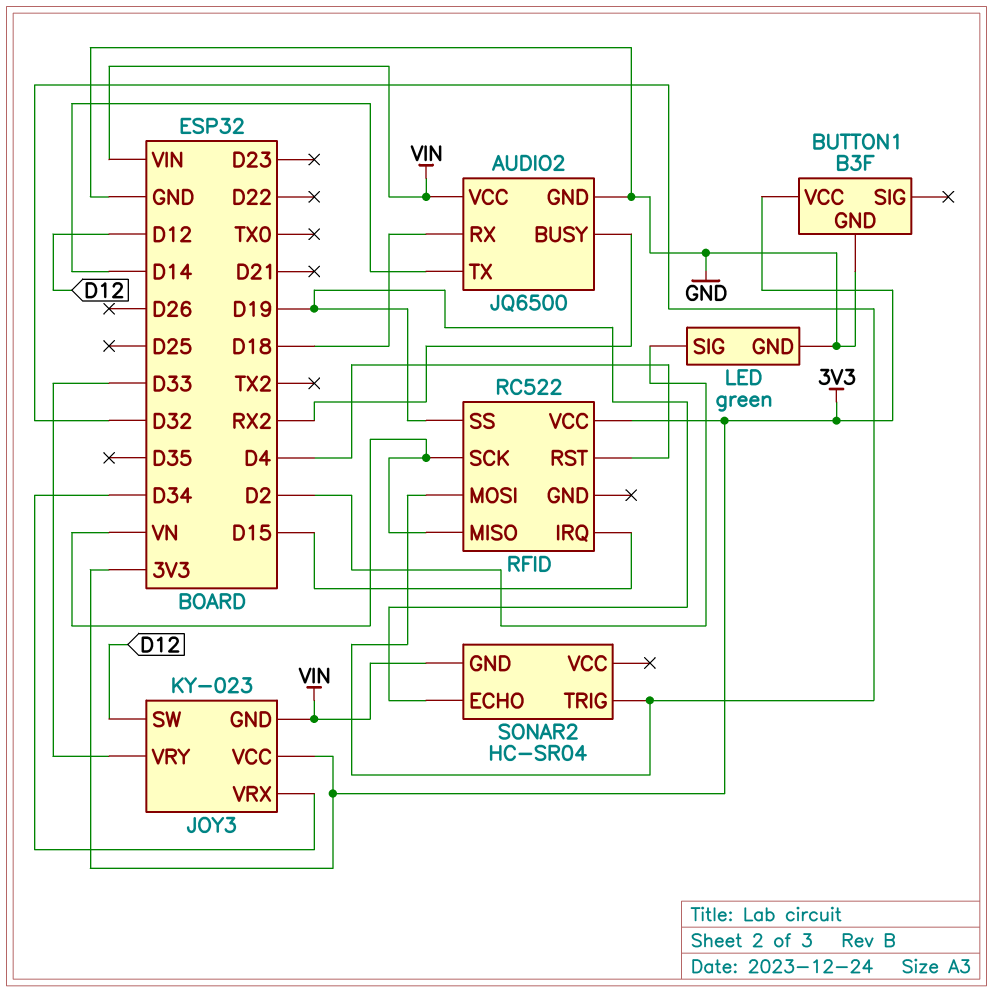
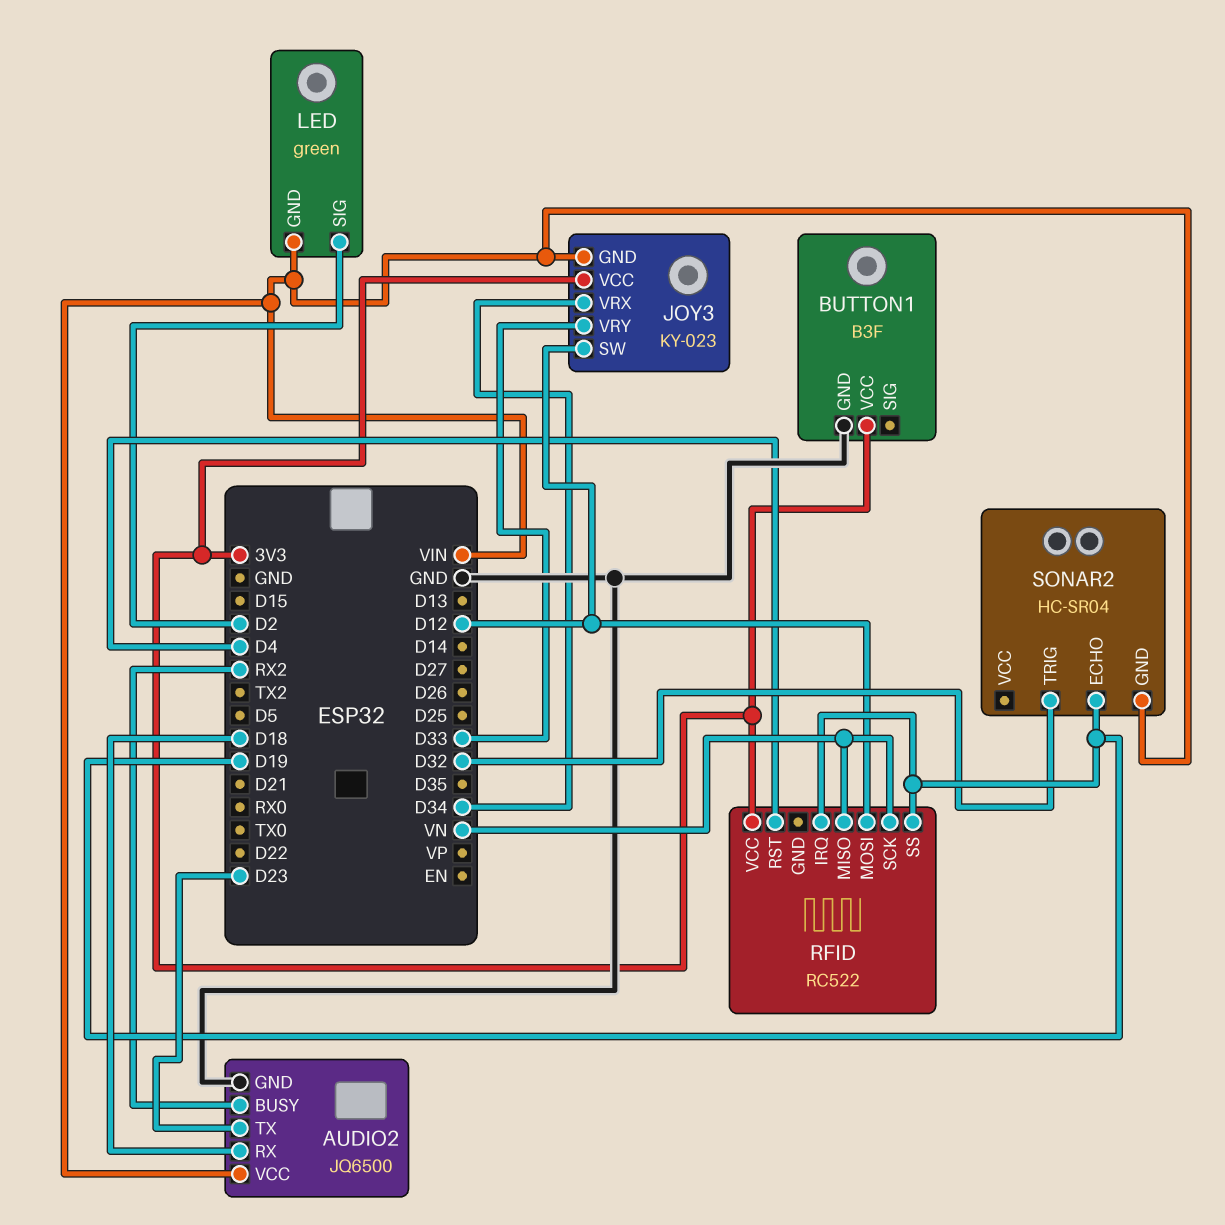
AUDIO2 pin TX: D14 -> D23
LED pin GND: GND -> VIN
RFID pin IRQ: D15 -> D19
RFID pin MOSI: D32 -> D12

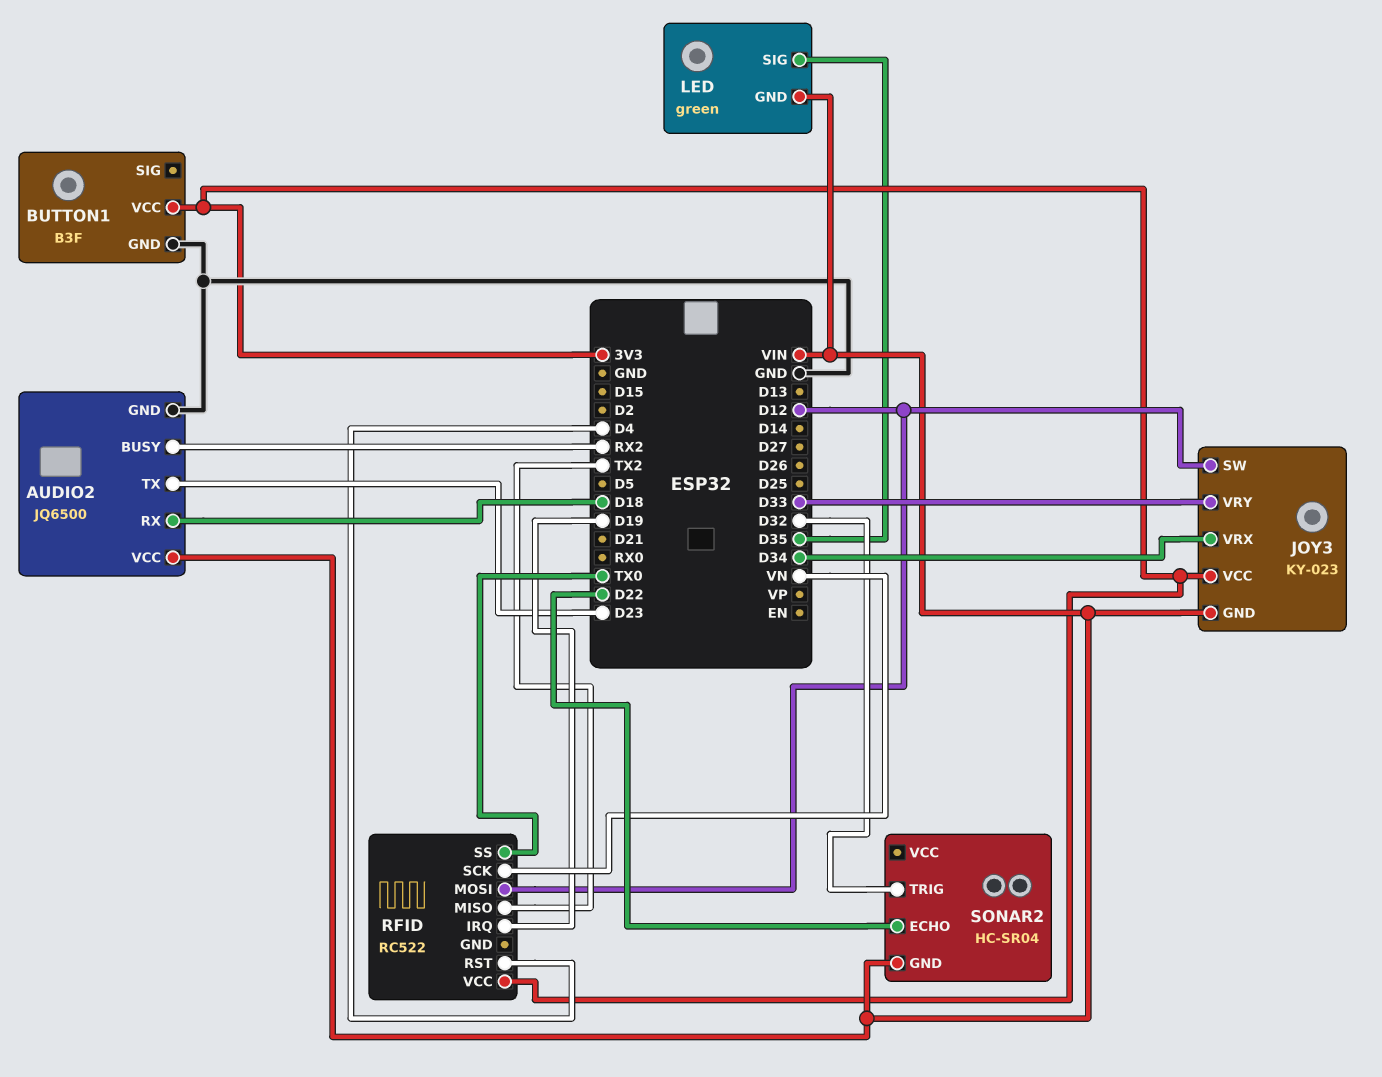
LED pin SIG: D2 -> D35
RFID pin MISO: VN -> TX2
RFID pin SS: D19 -> TX0
SONAR2 pin ECHO: D19 -> D22

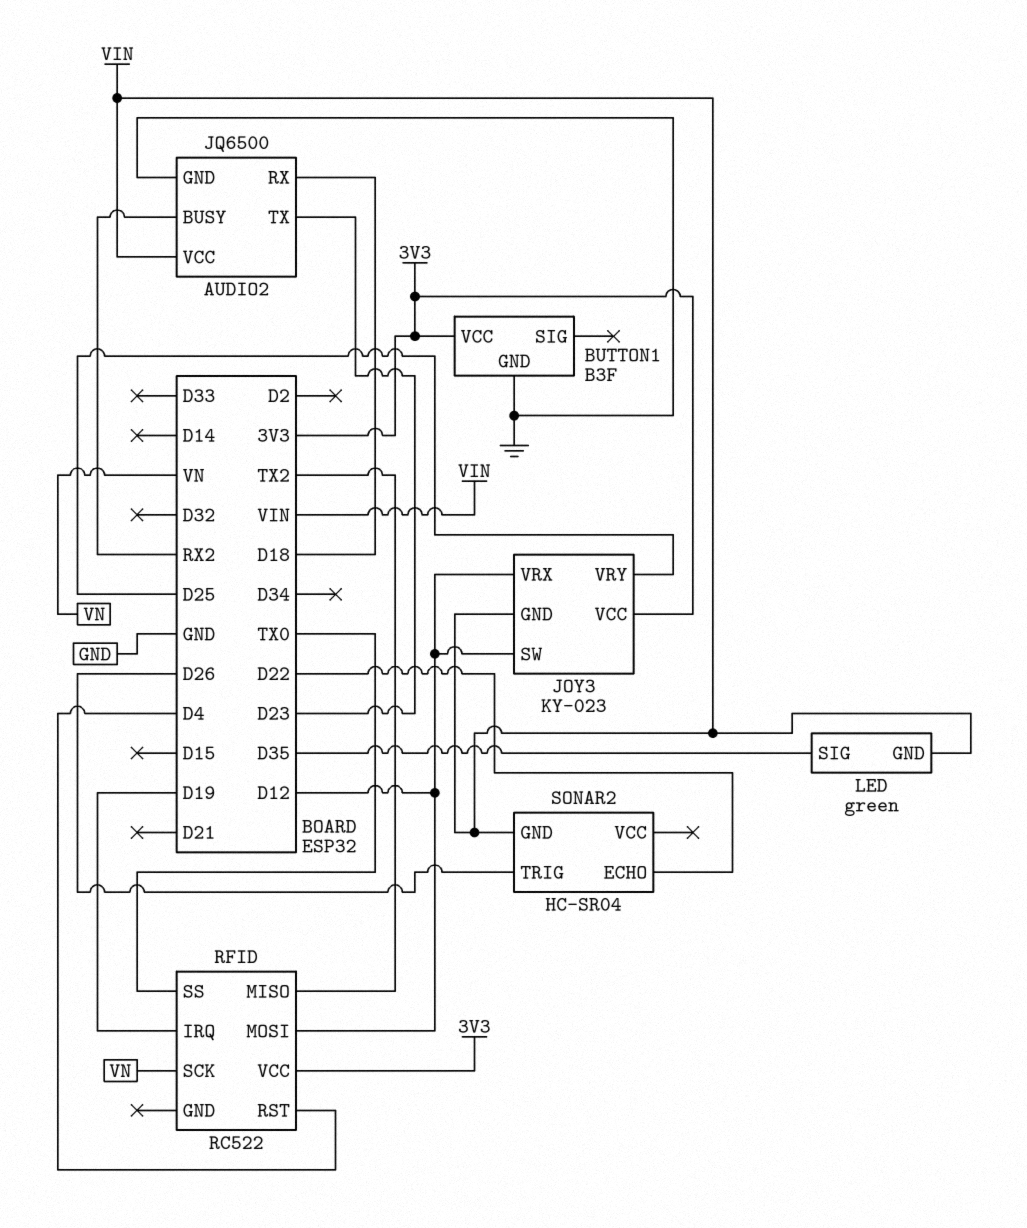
JOY3 pin VRX: D34 -> D12
JOY3 pin VRY: D33 -> D25
SONAR2 pin TRIG: D32 -> D26

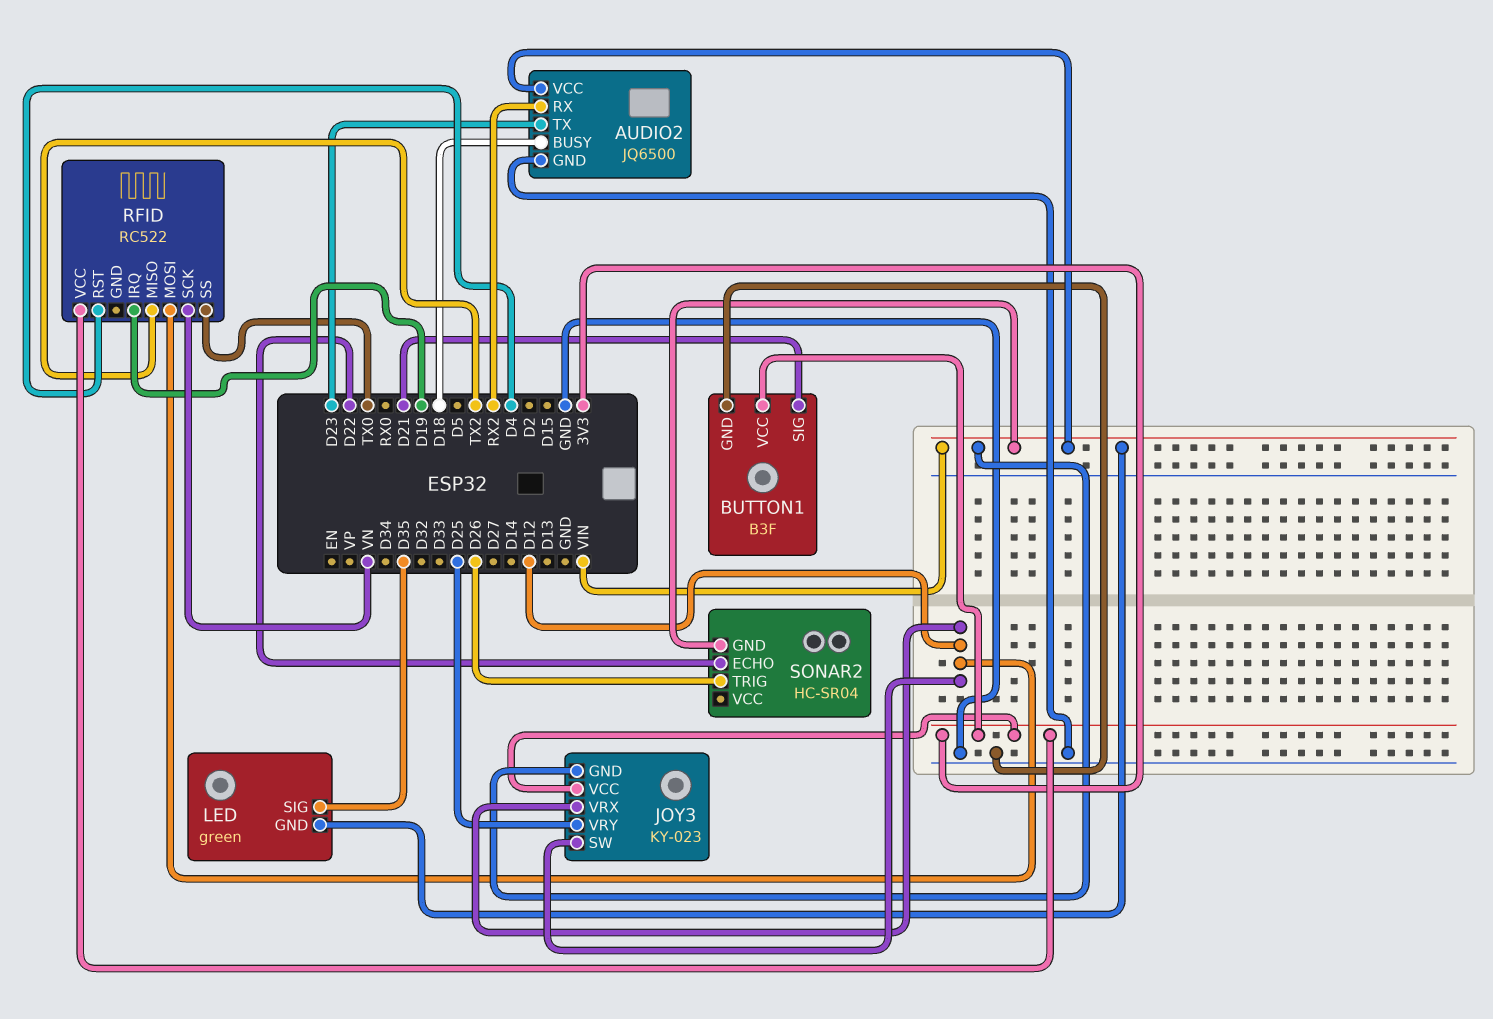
AUDIO2 pin BUSY: RX2 -> D18
AUDIO2 pin RX: D18 -> RX2
BUTTON1 pin SIG: none -> D21

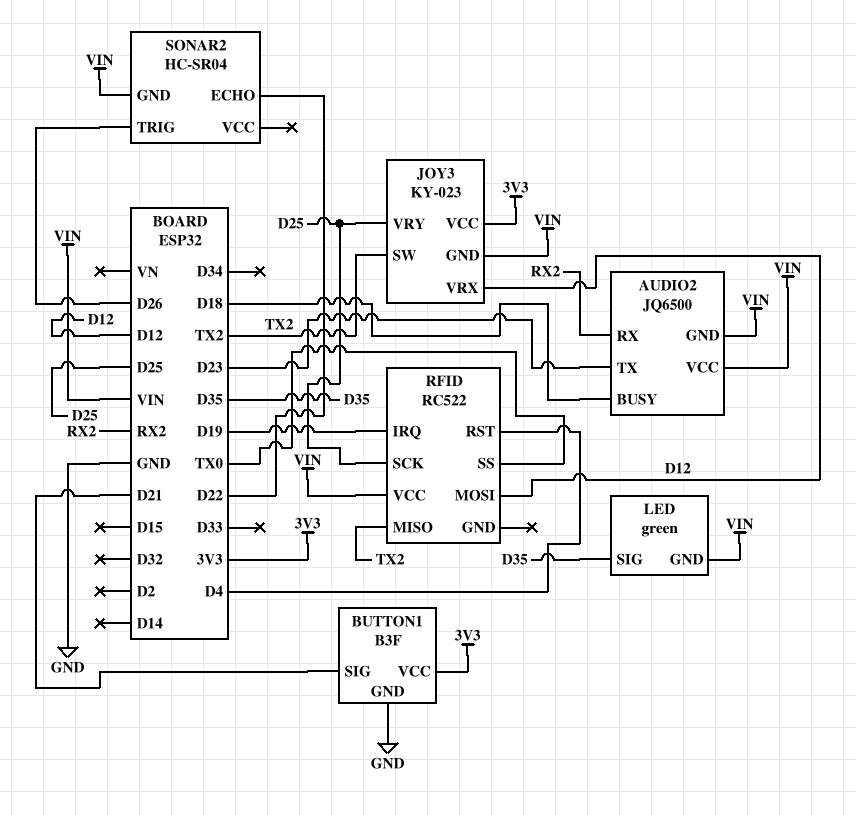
AUDIO2 pin GND: GND -> VIN
JOY3 pin SW: D12 -> TX2
RFID pin SCK: VN -> D25
RFID pin VCC: 3V3 -> VIN

